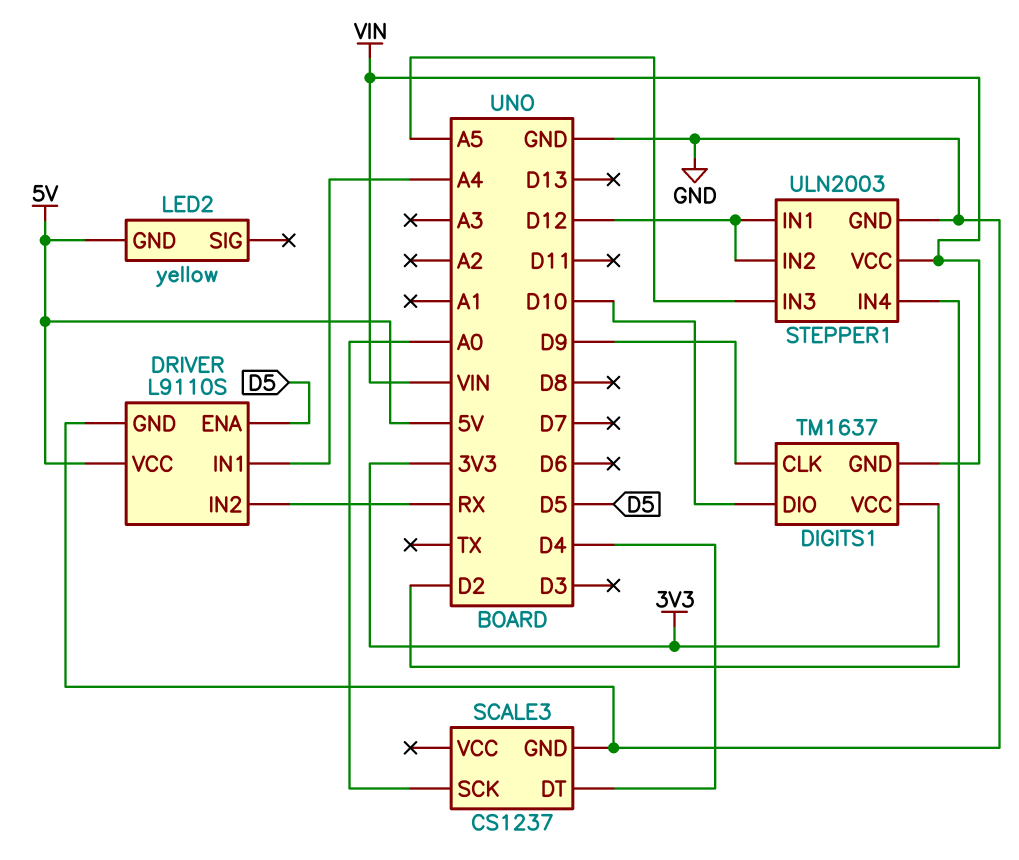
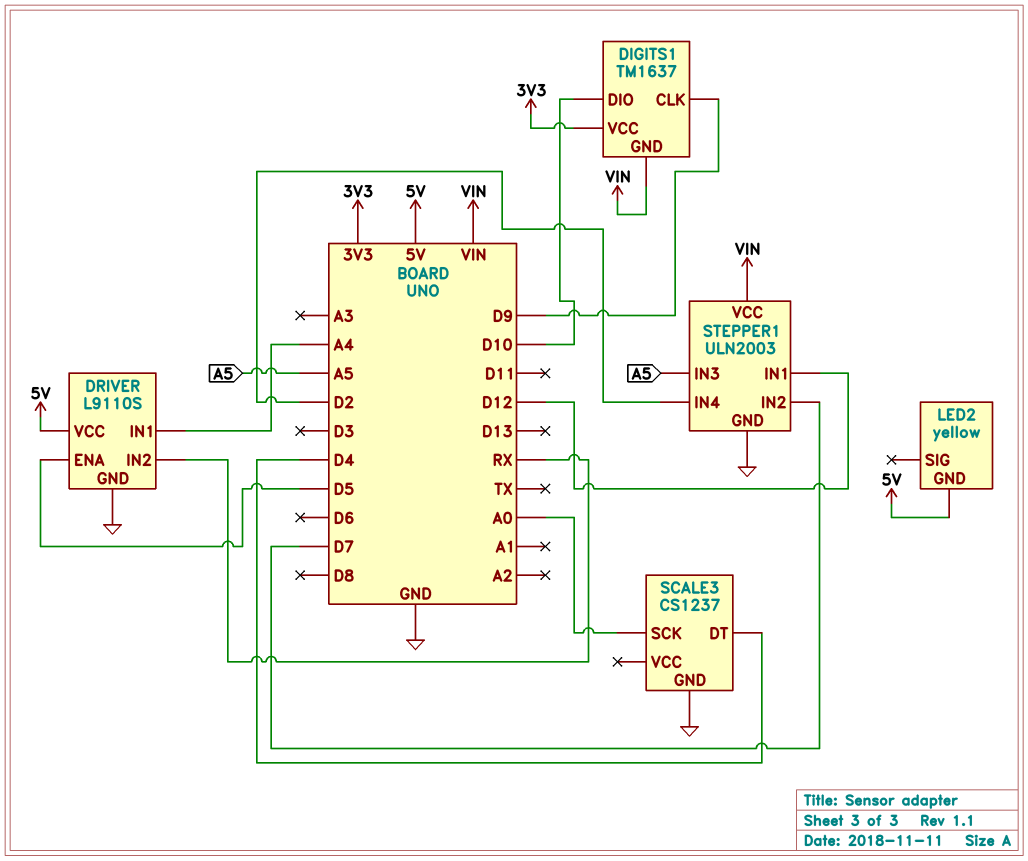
STEPPER1 pin IN2: D12 -> D7

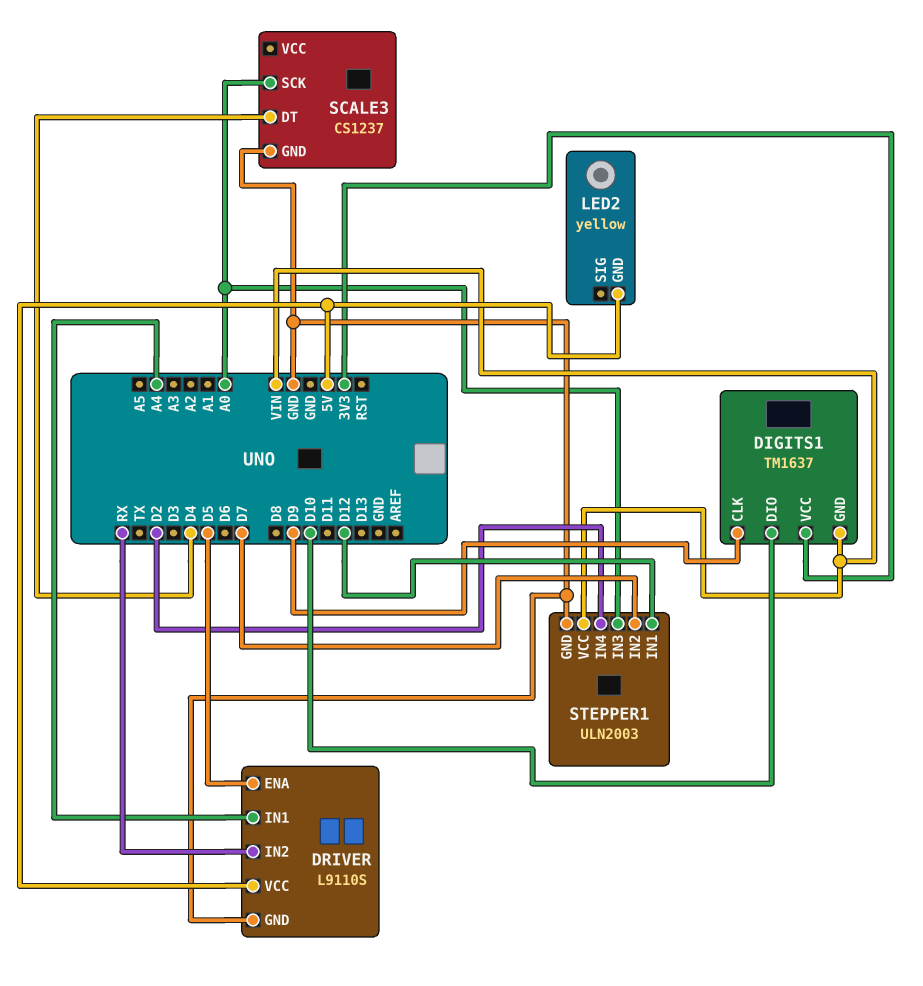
STEPPER1 pin IN3: A5 -> A0

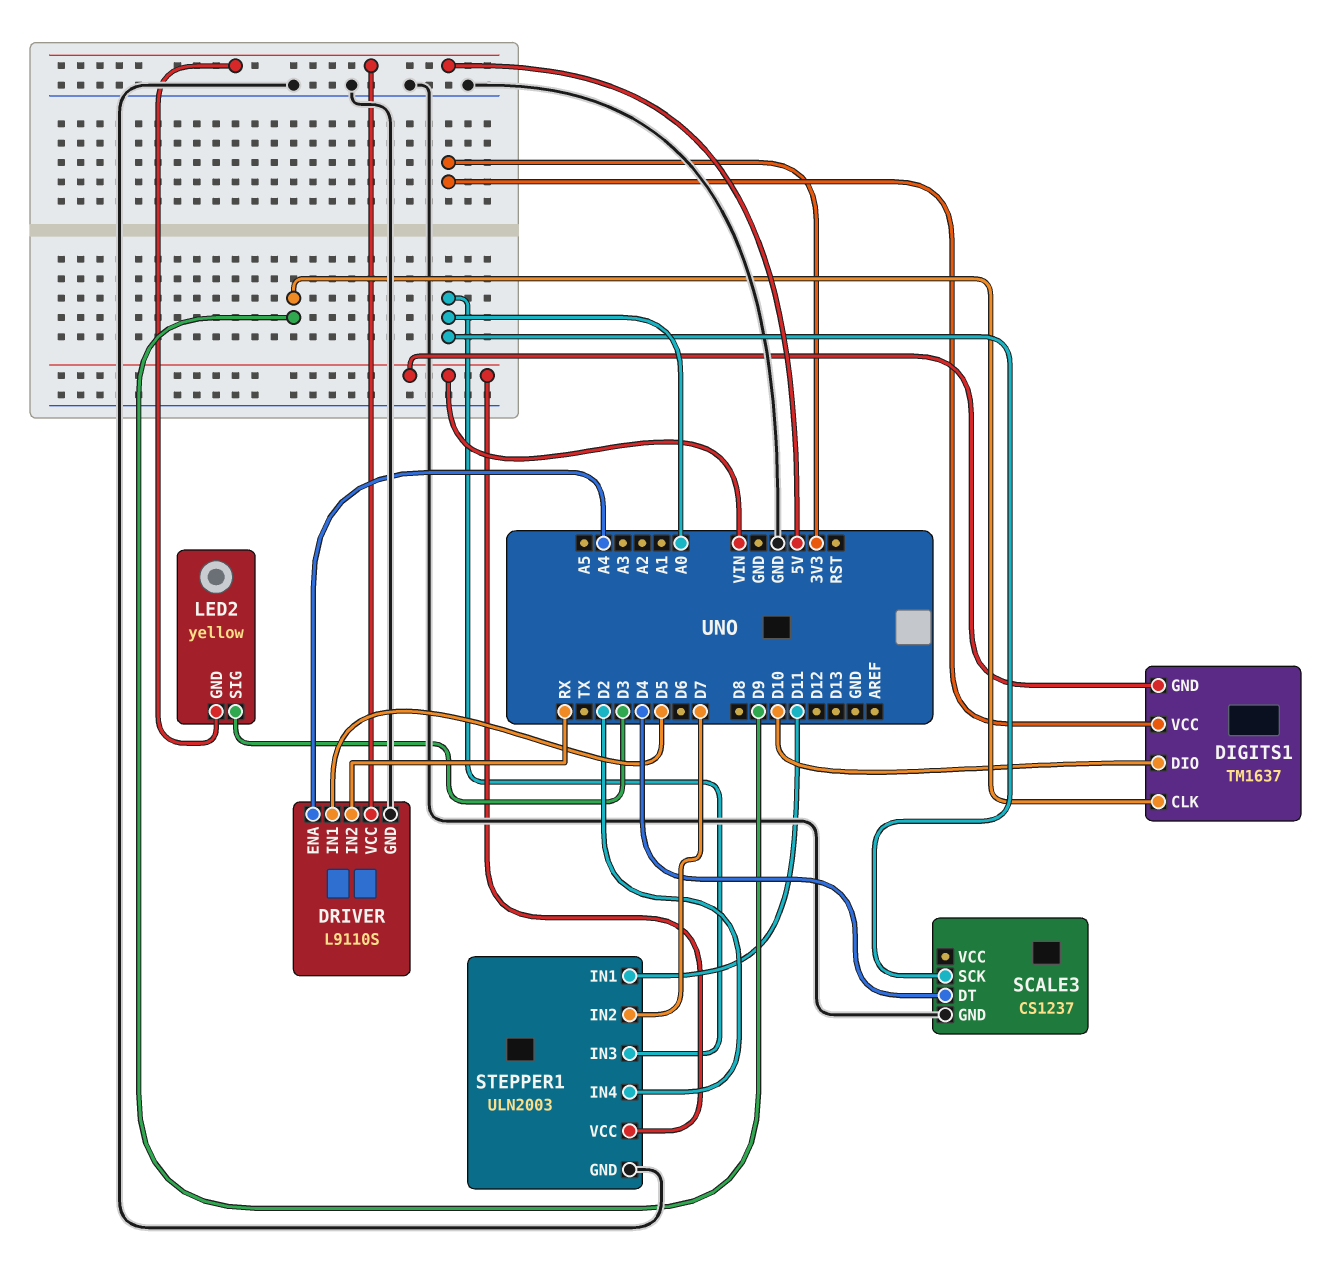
DRIVER pin ENA: D5 -> A4
DRIVER pin IN1: A4 -> D5
LED2 pin SIG: none -> D3
STEPPER1 pin IN1: D12 -> D11

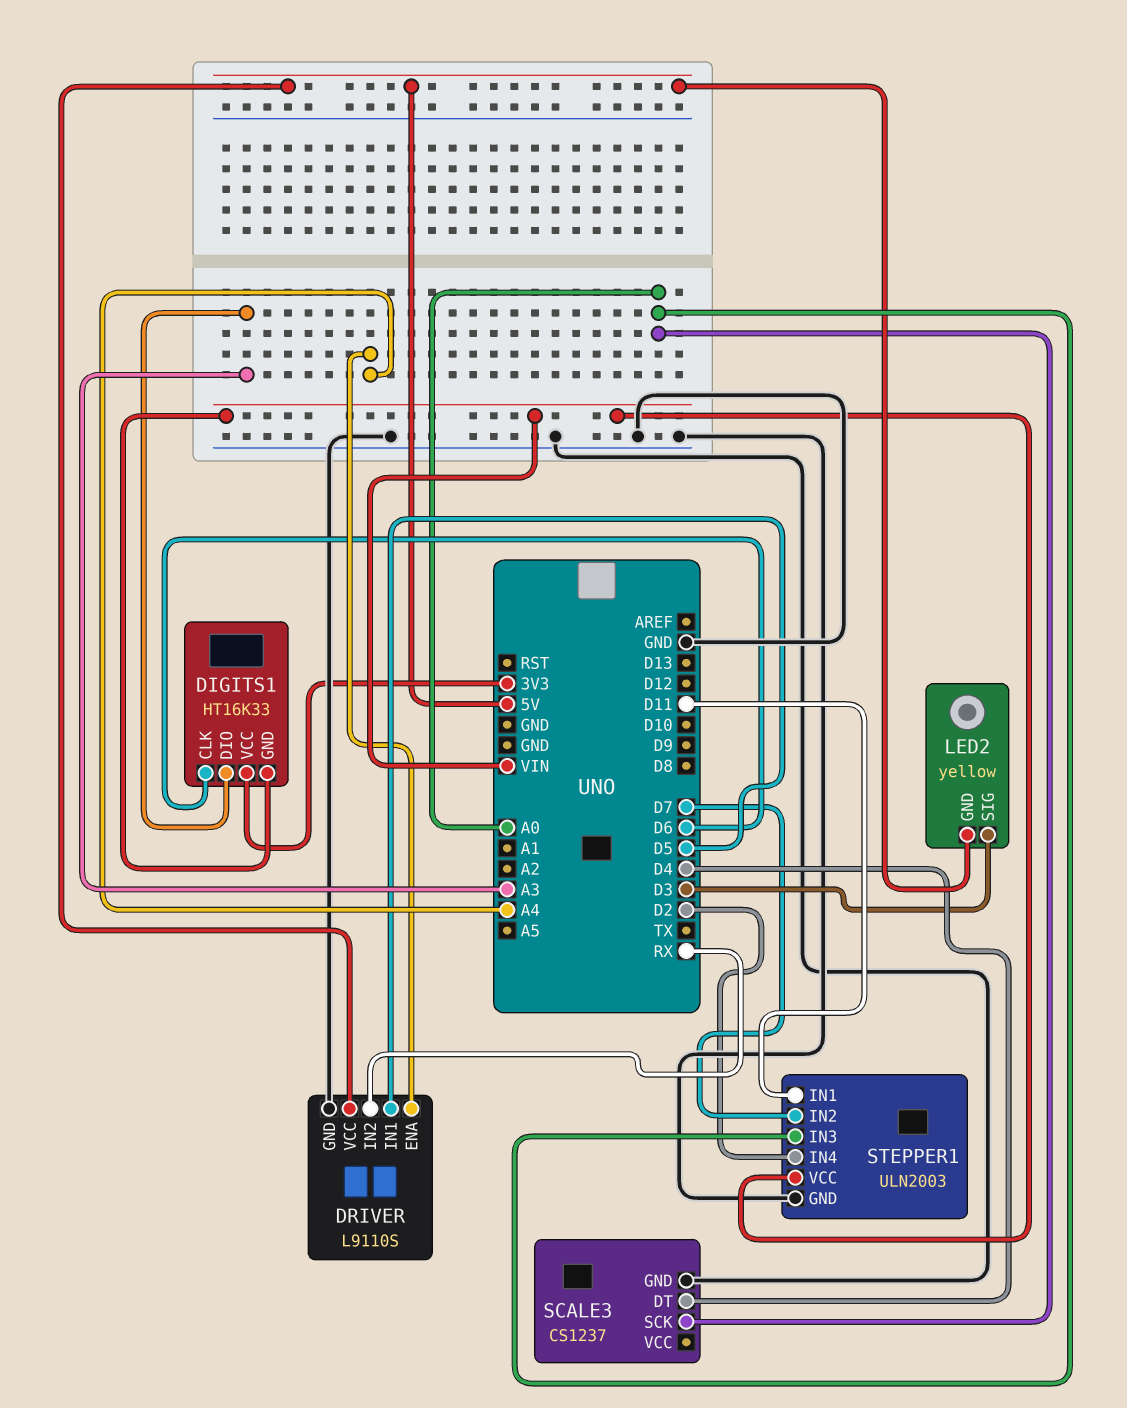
DIGITS1: TM1637 -> HT16K33
DIGITS1 pin CLK: D9 -> D6
DIGITS1 pin DIO: D10 -> A3

